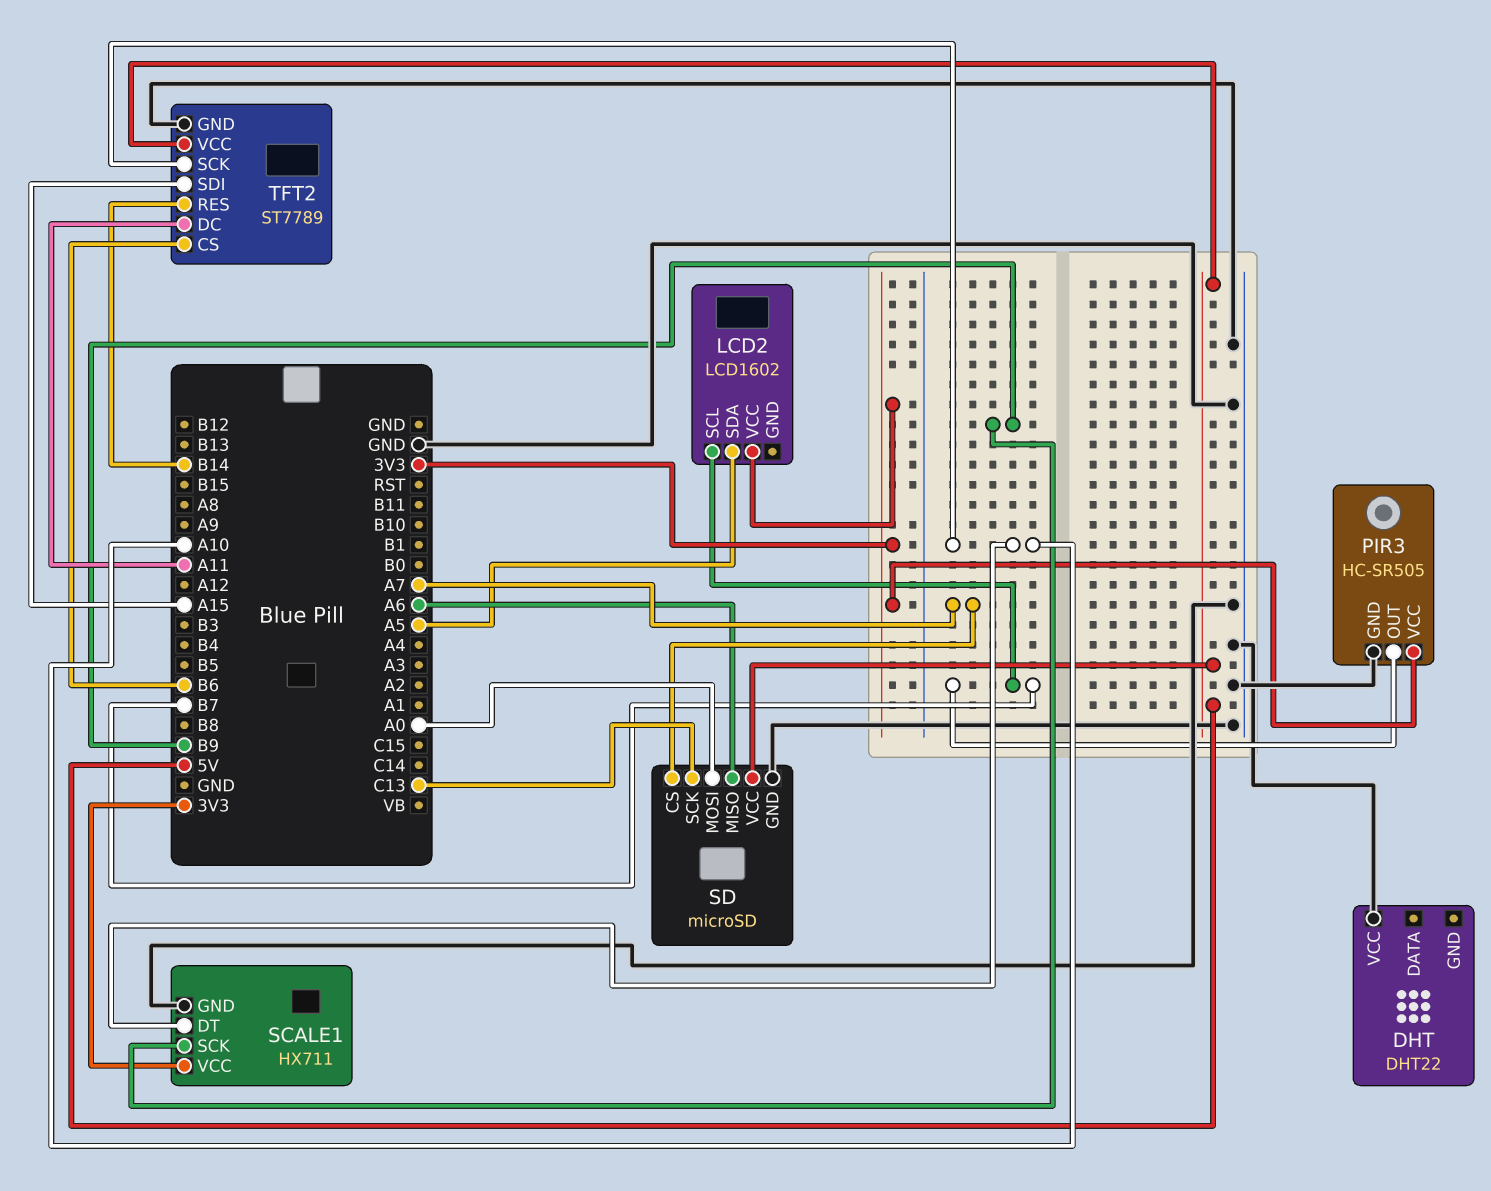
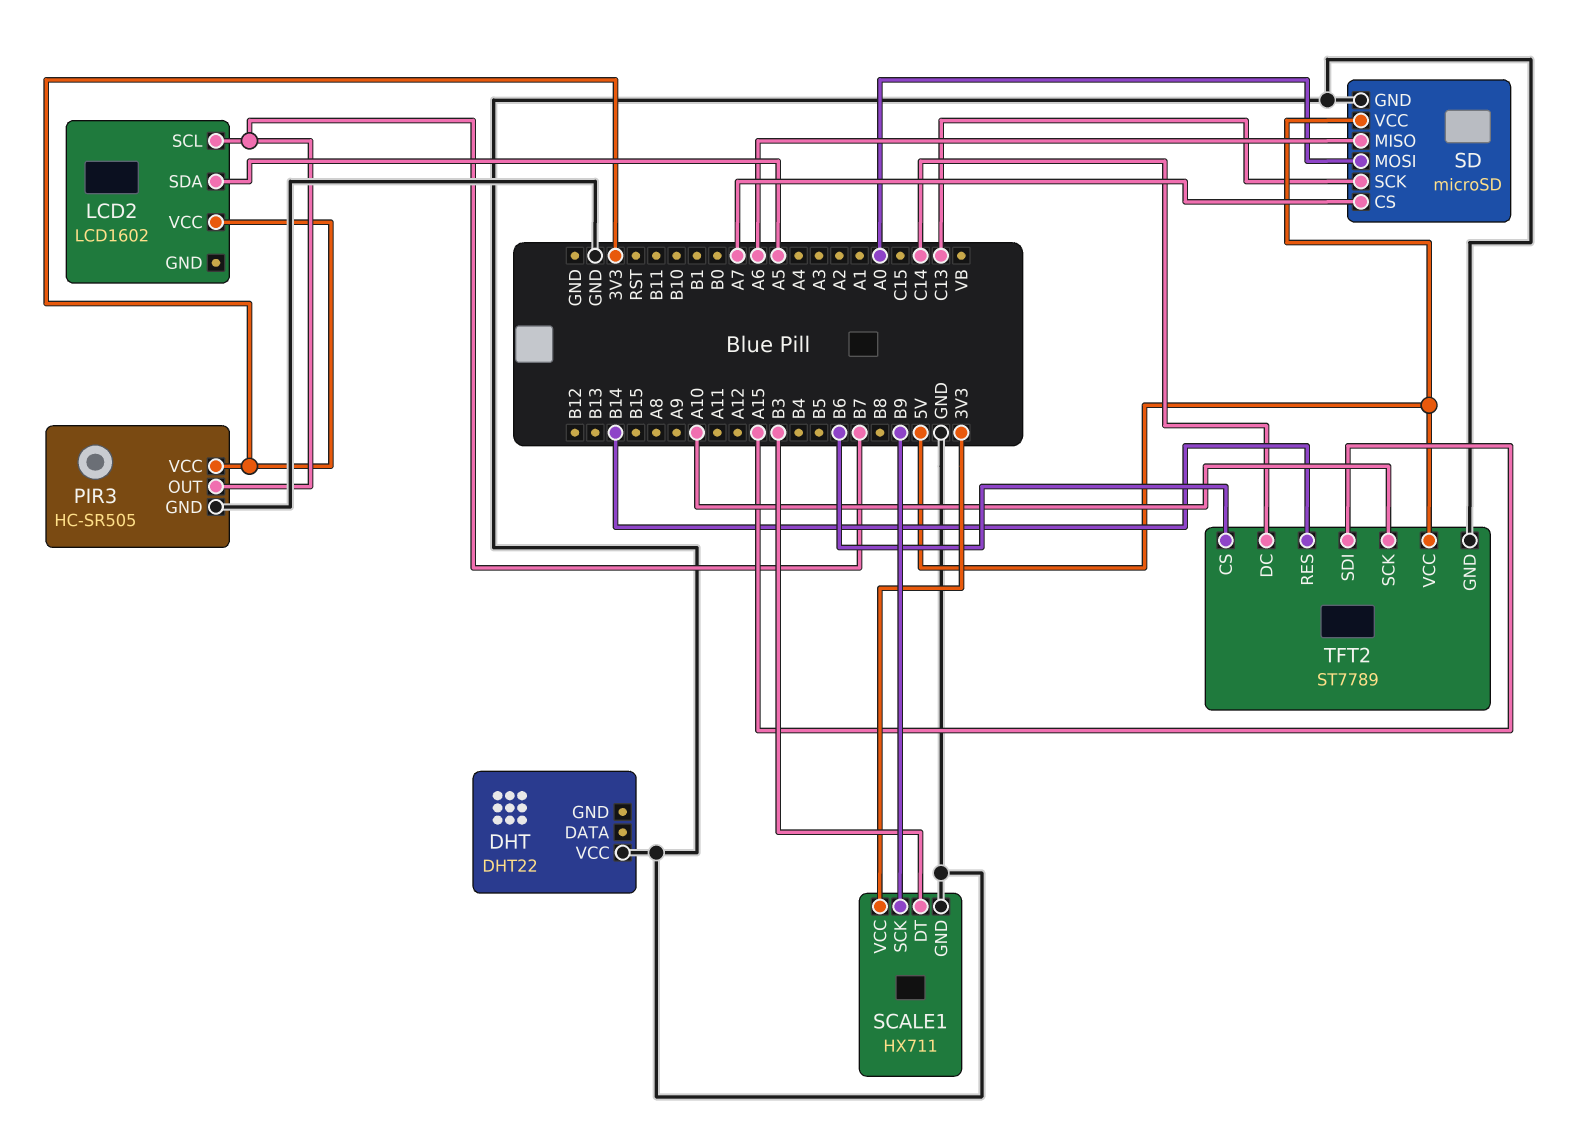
SCALE1 pin DT: A10 -> B3
TFT2 pin DC: A11 -> C14

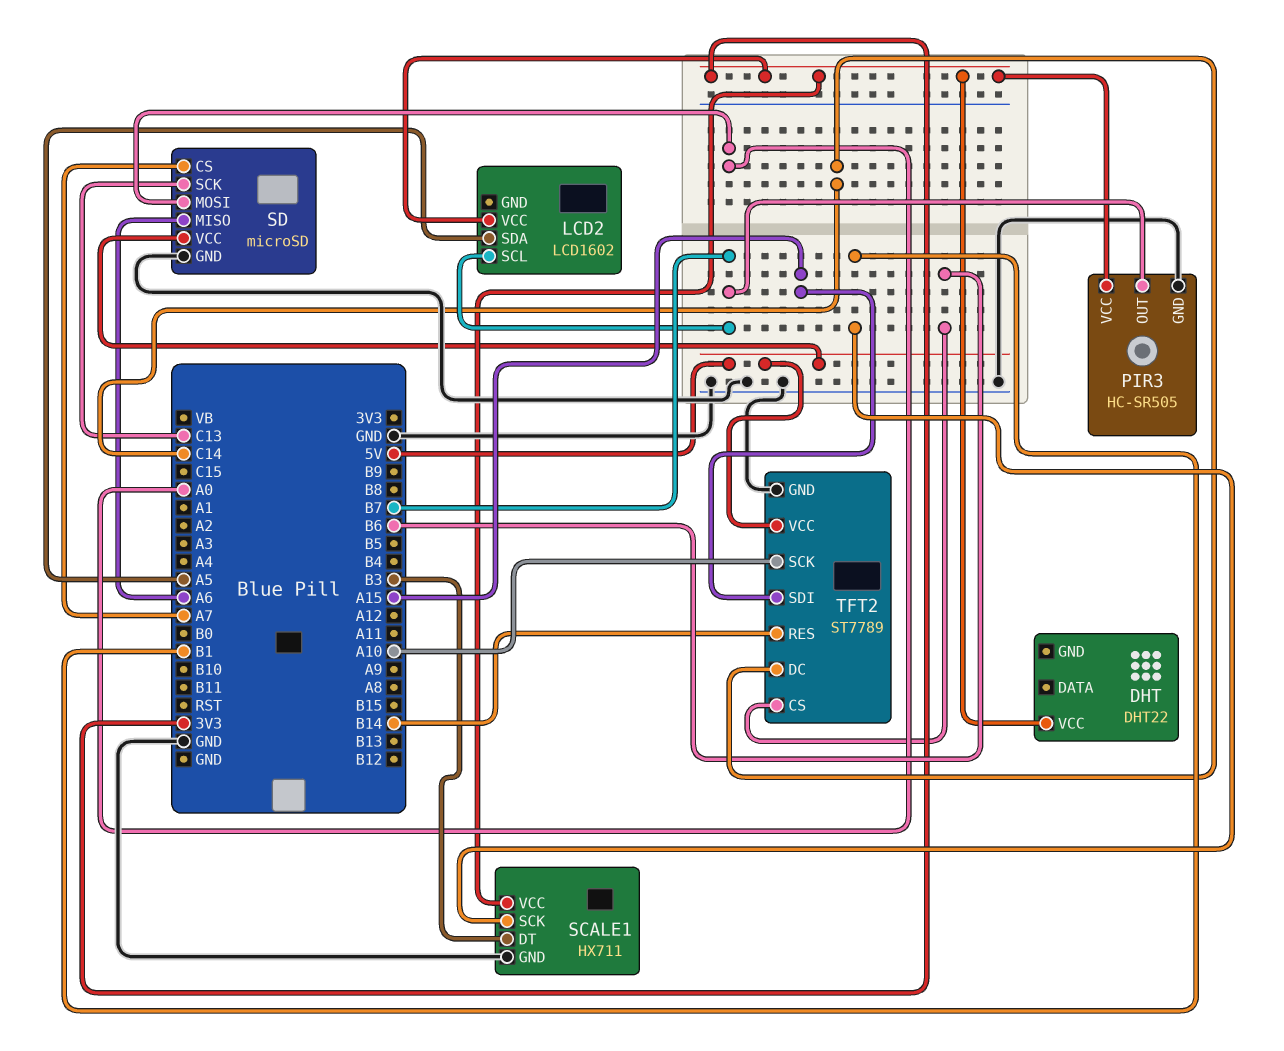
DHT pin VCC: GND -> 3V3
SCALE1 pin SCK: B9 -> B1

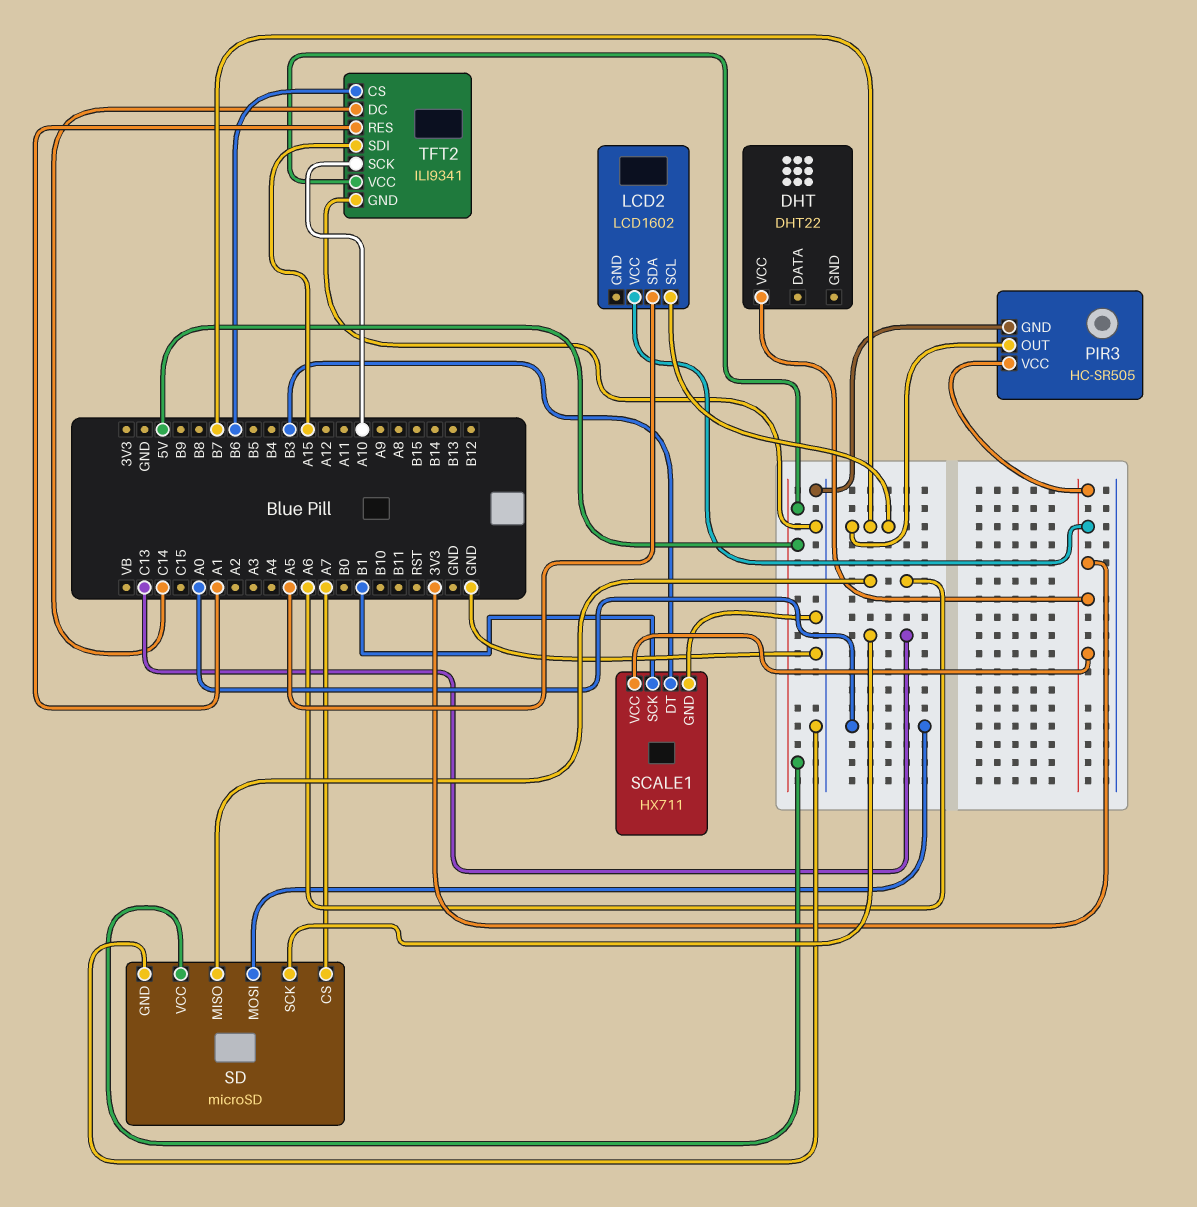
TFT2: ST7789 -> ILI9341
TFT2 pin RES: B14 -> A1

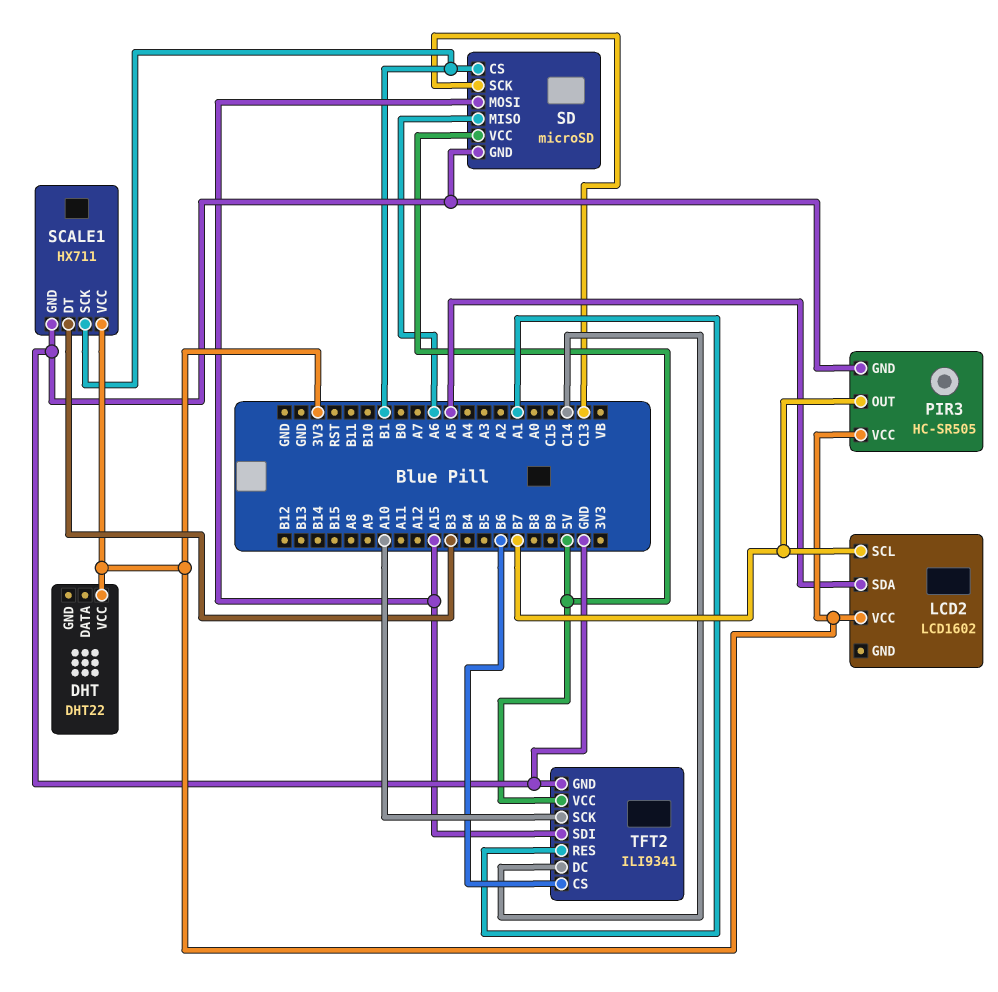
SD pin CS: A7 -> B1
SD pin MOSI: A0 -> A15

